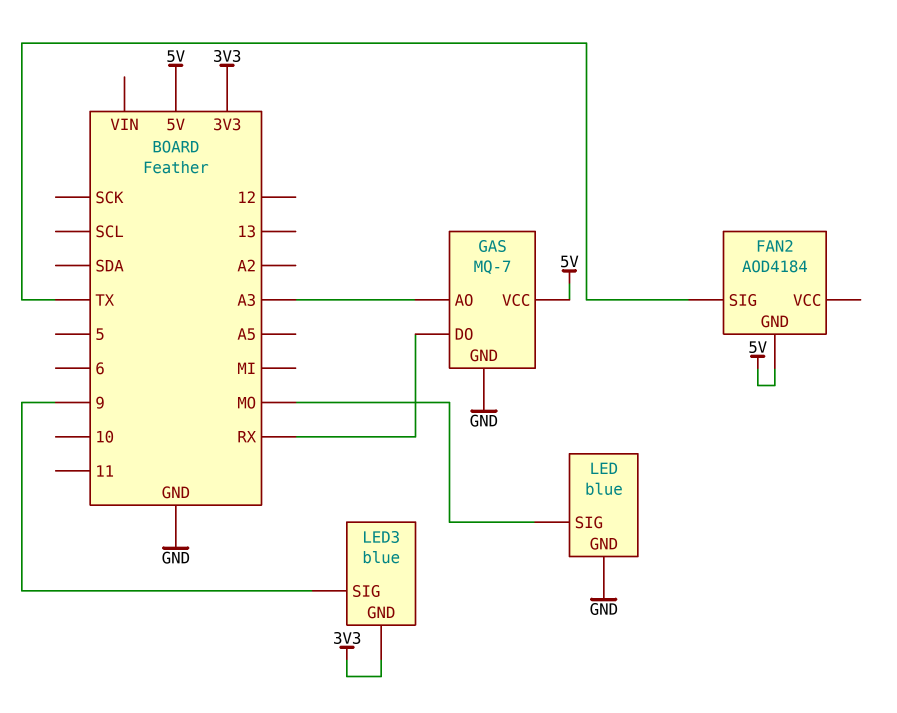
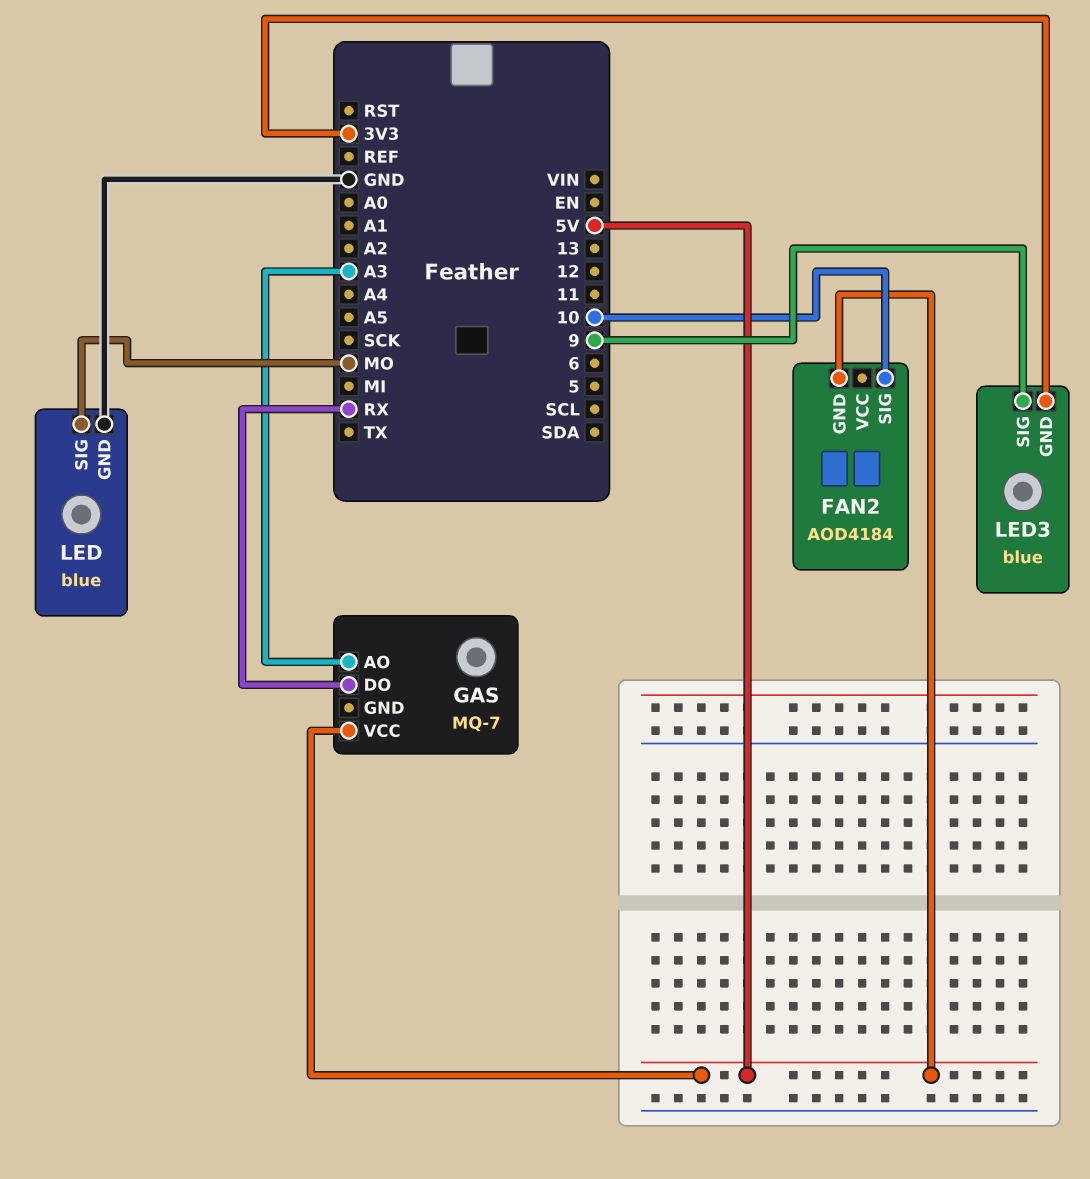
FAN2 pin SIG: TX -> 10
GAS pin GND: GND -> none

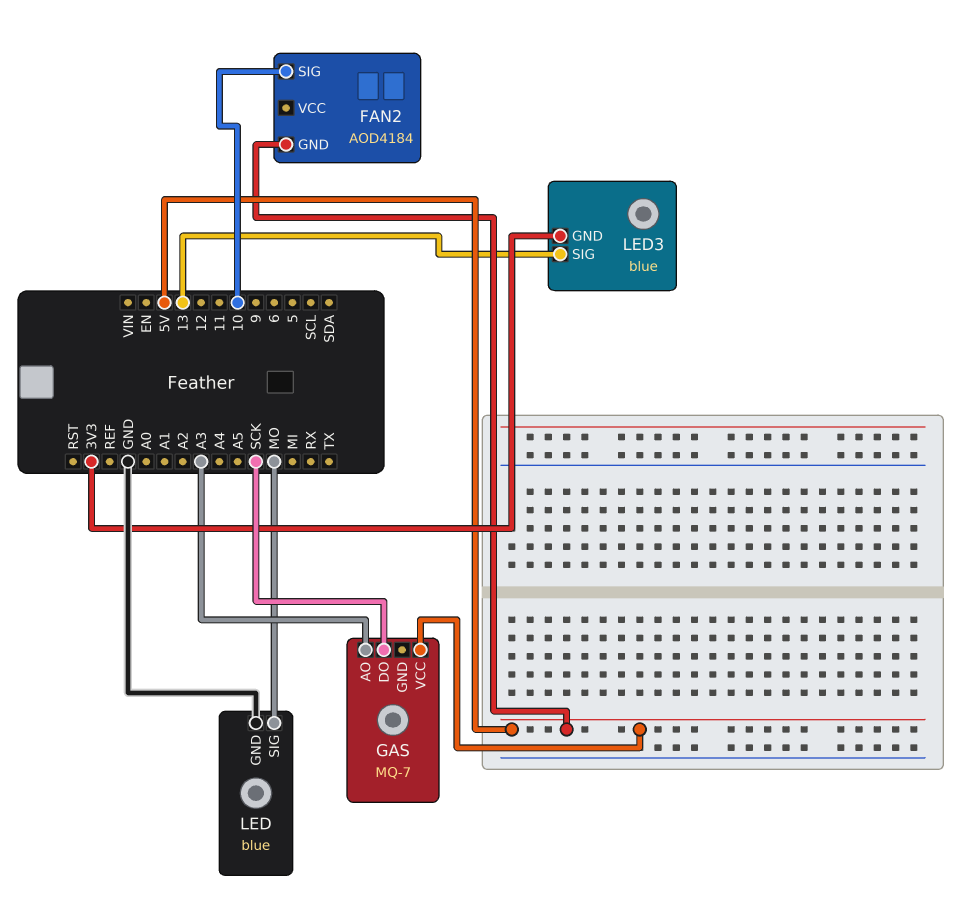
GAS pin DO: RX -> SCK
LED3 pin SIG: 9 -> 13

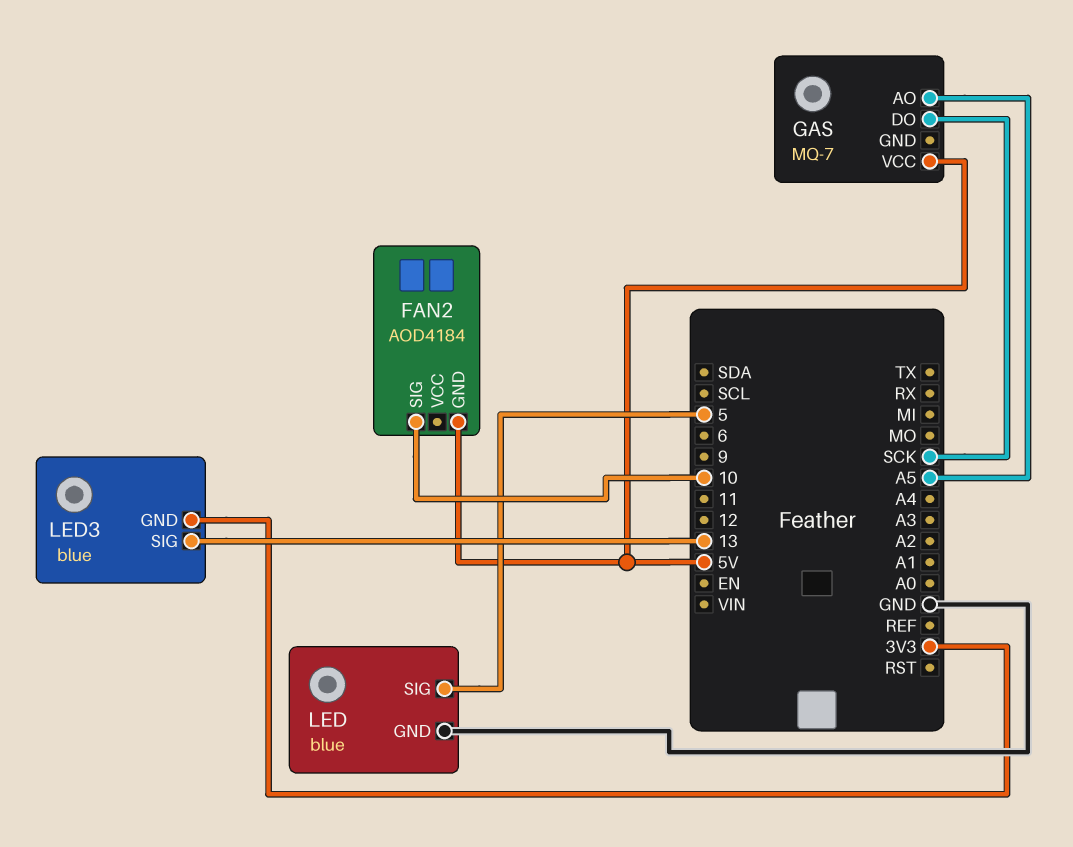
GAS pin AO: A3 -> A5
LED pin SIG: MO -> 5

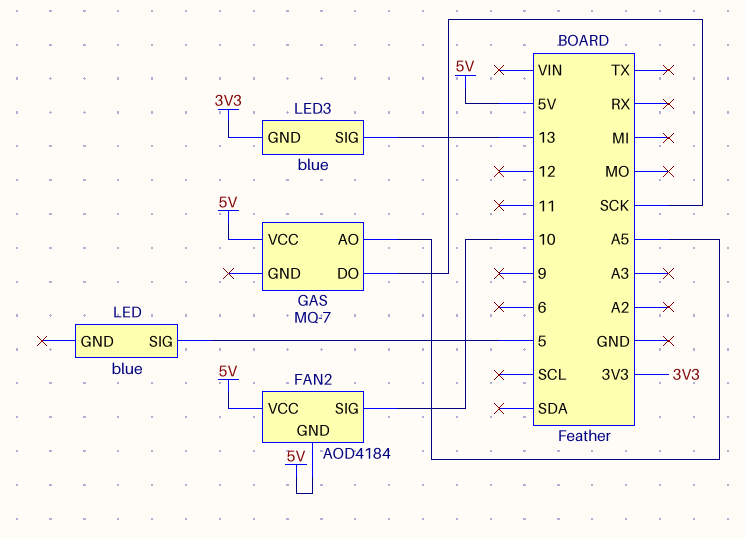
FAN2 pin VCC: none -> 5V
LED pin GND: GND -> none

